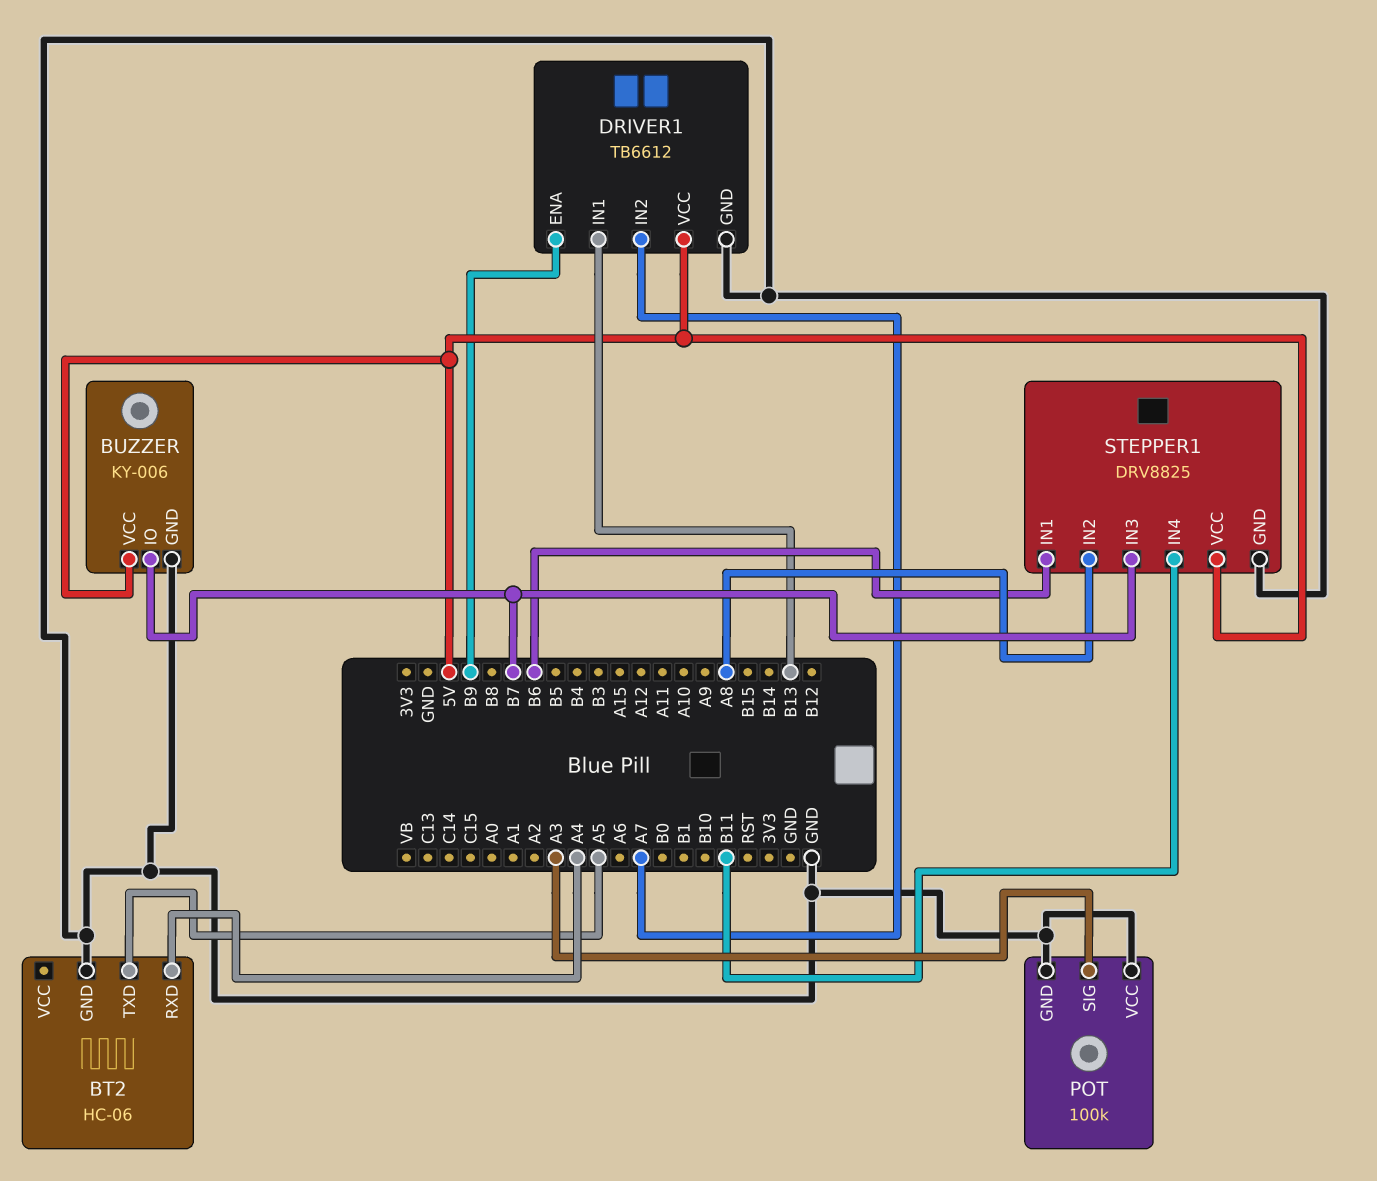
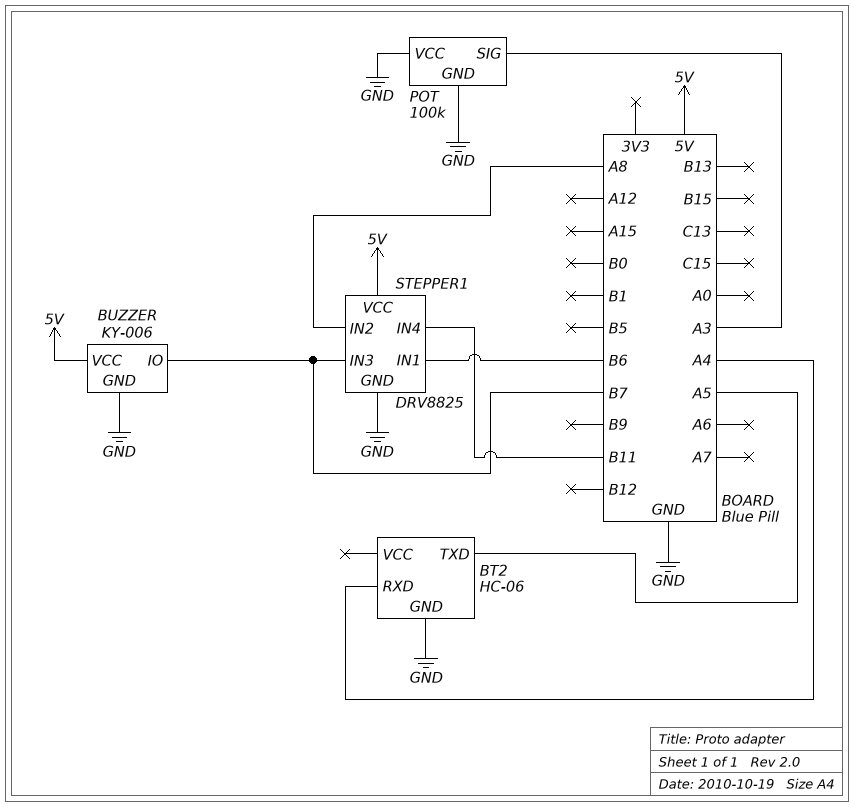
DRIVER1: TB6612 -> none
DRIVER1 pin ENA: B9 -> none
DRIVER1 pin GND: GND -> none
DRIVER1 pin IN1: B13 -> none
DRIVER1 pin IN2: A7 -> none
DRIVER1 pin VCC: 5V -> none

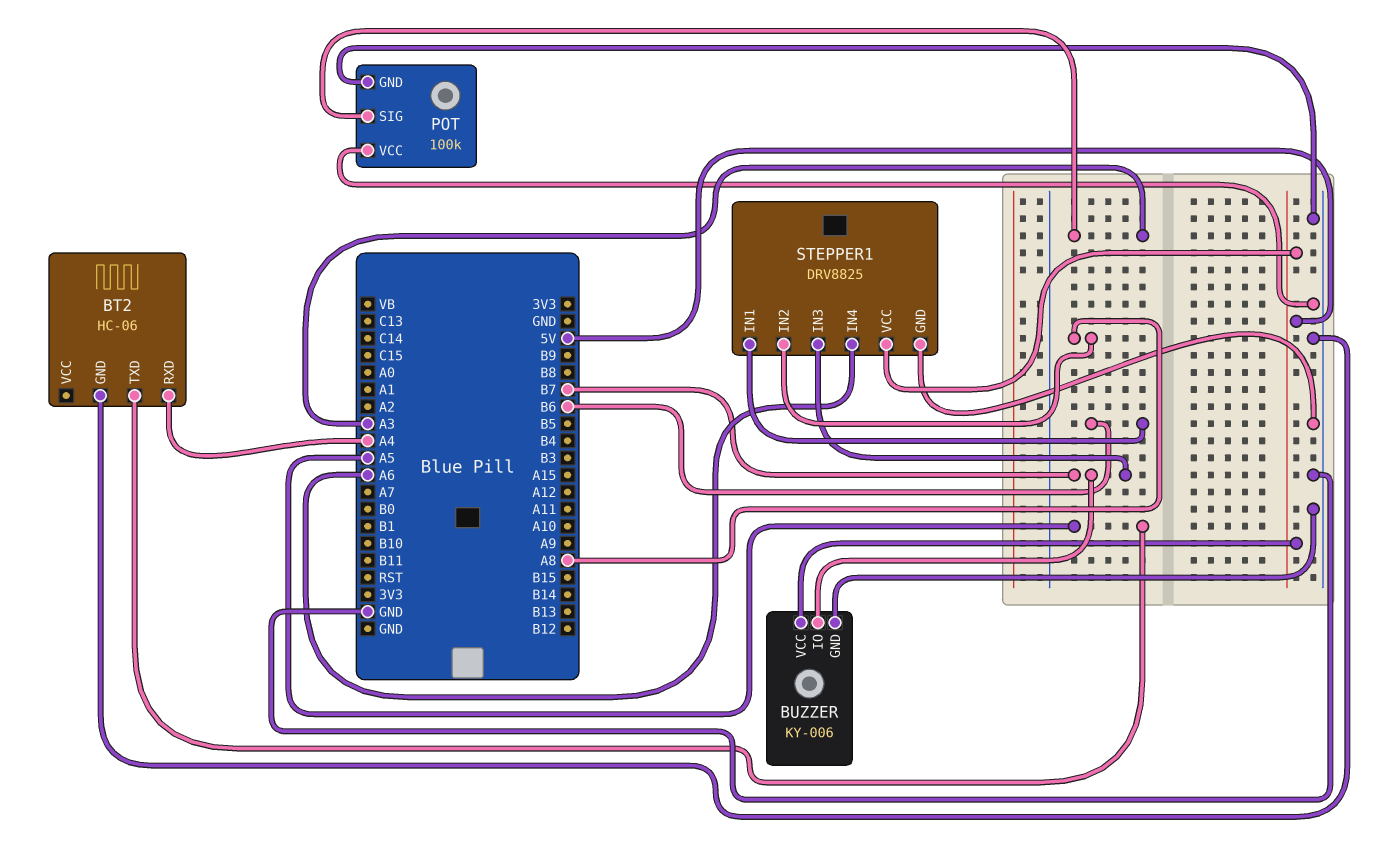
STEPPER1 pin IN4: B11 -> A6

